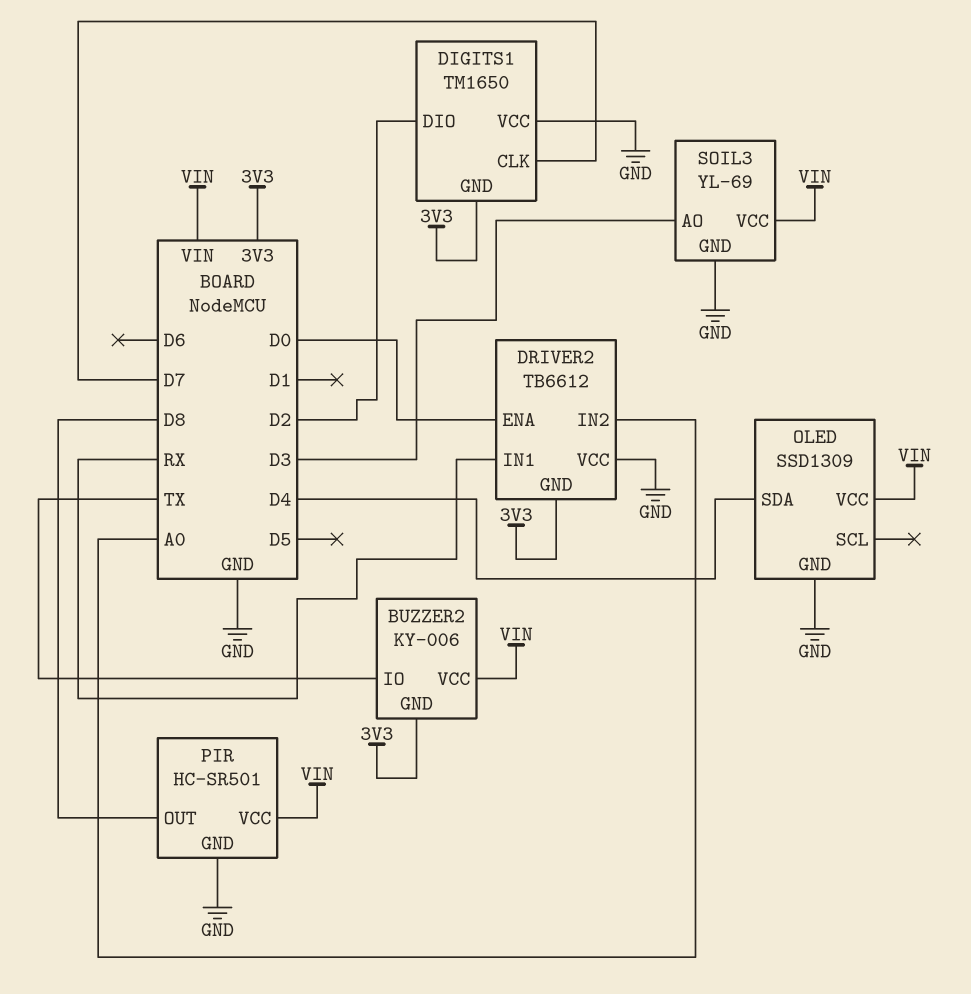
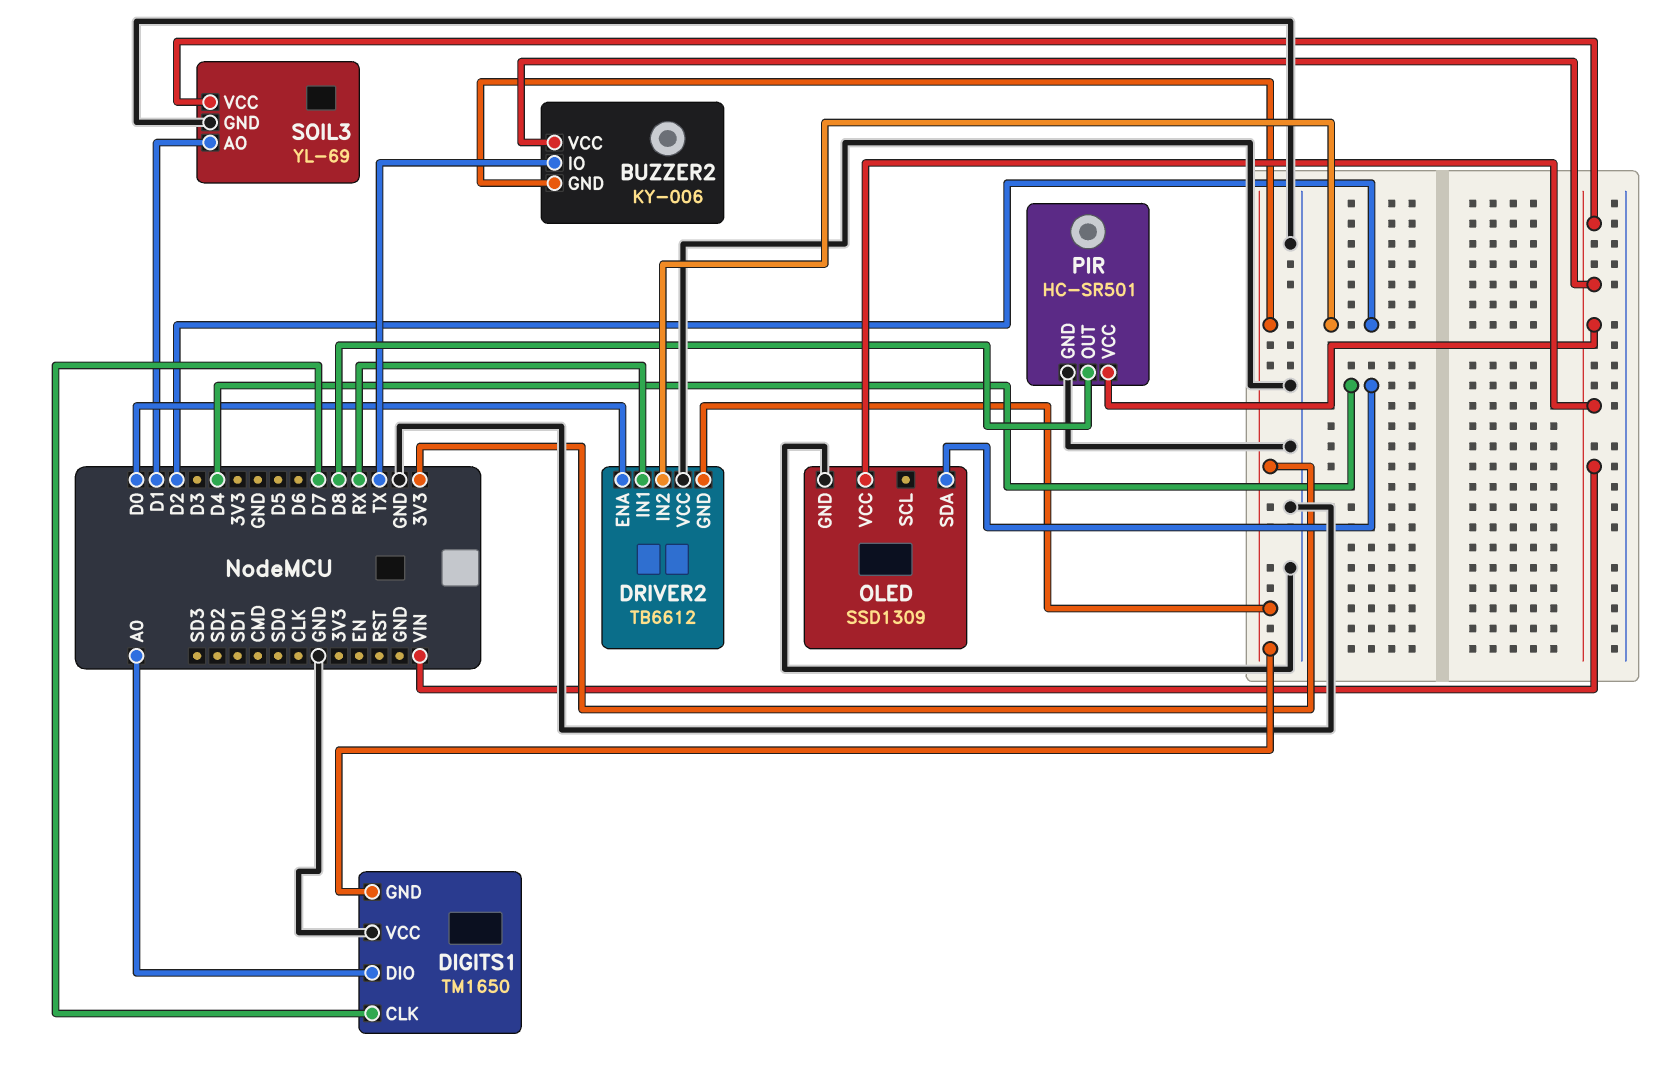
DIGITS1 pin DIO: D2 -> A0
DRIVER2 pin IN2: A0 -> D2
SOIL3 pin AO: D3 -> D1

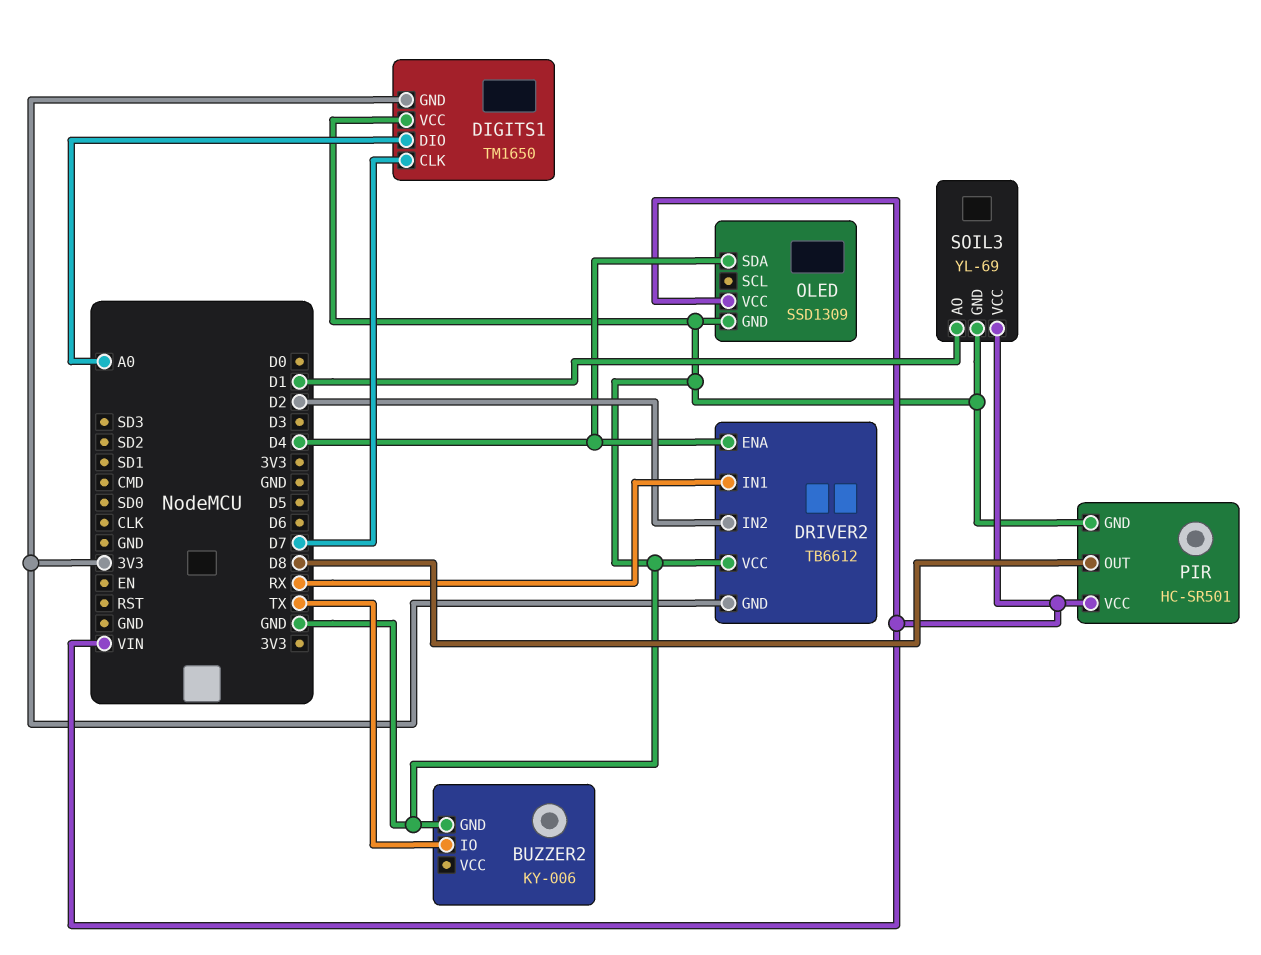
BUZZER2 pin GND: 3V3 -> GND
BUZZER2 pin VCC: VIN -> none
DRIVER2 pin ENA: D0 -> D4

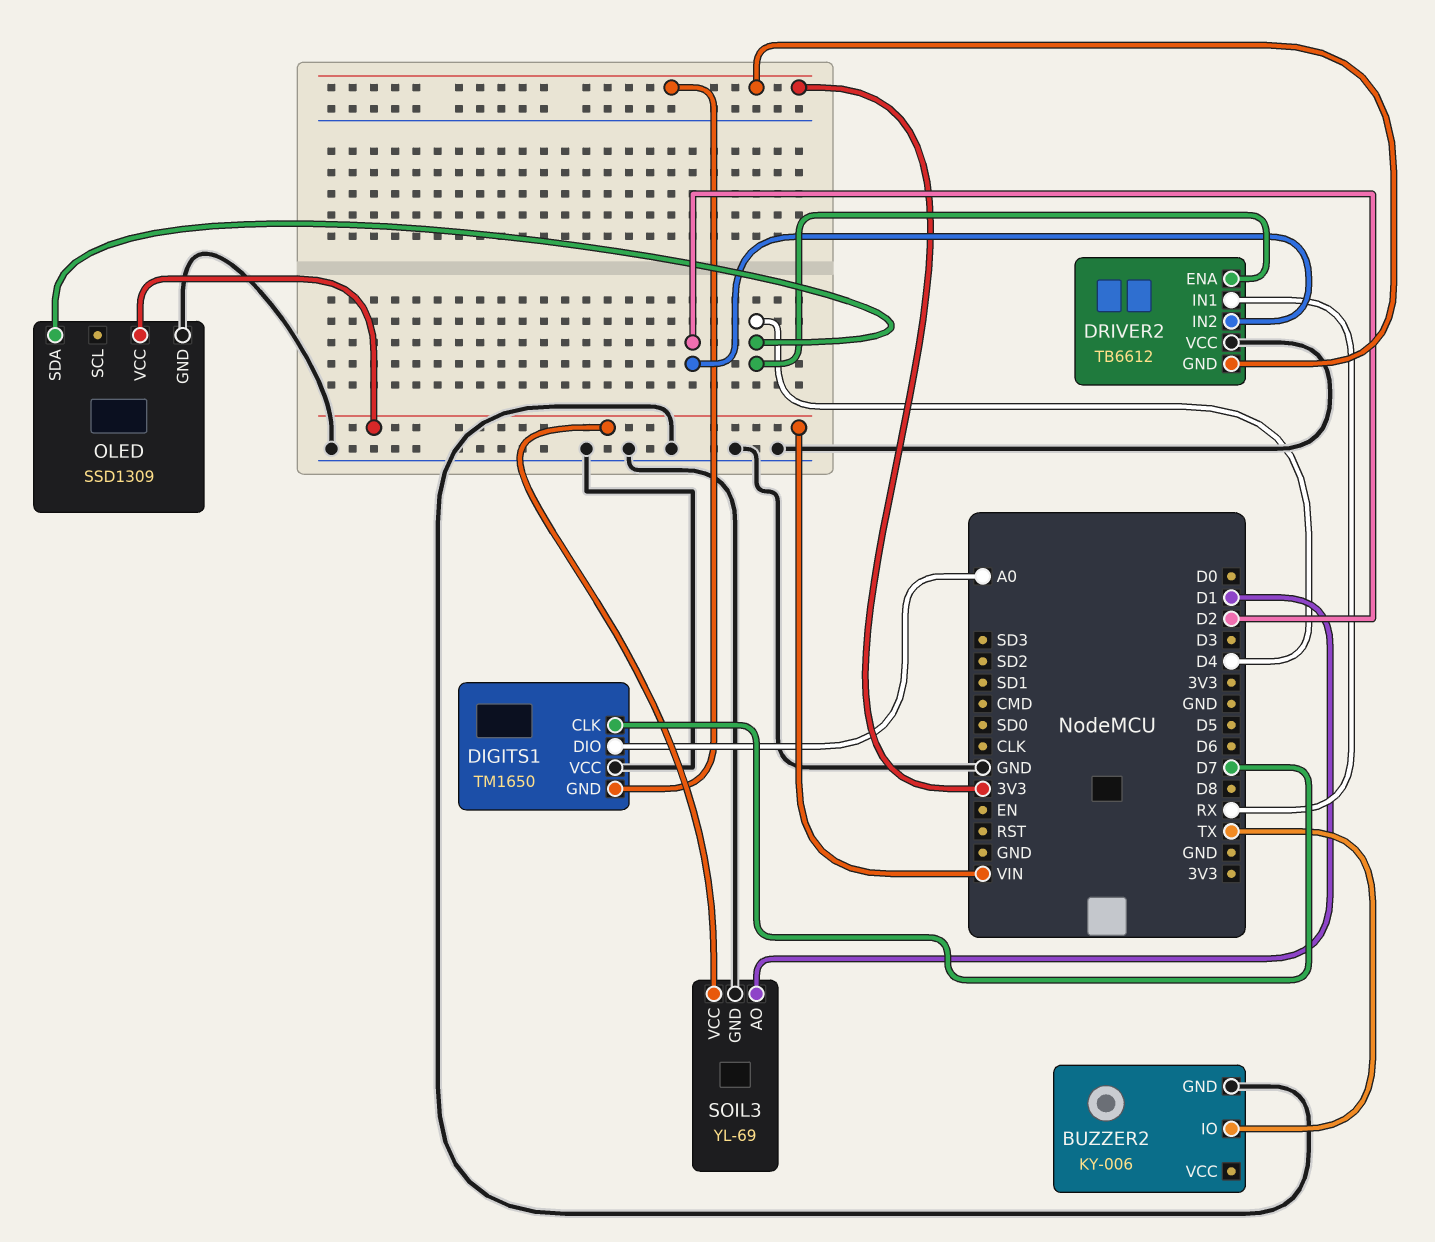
PIR: HC-SR501 -> none
PIR pin GND: GND -> none
PIR pin OUT: D8 -> none
PIR pin VCC: VIN -> none

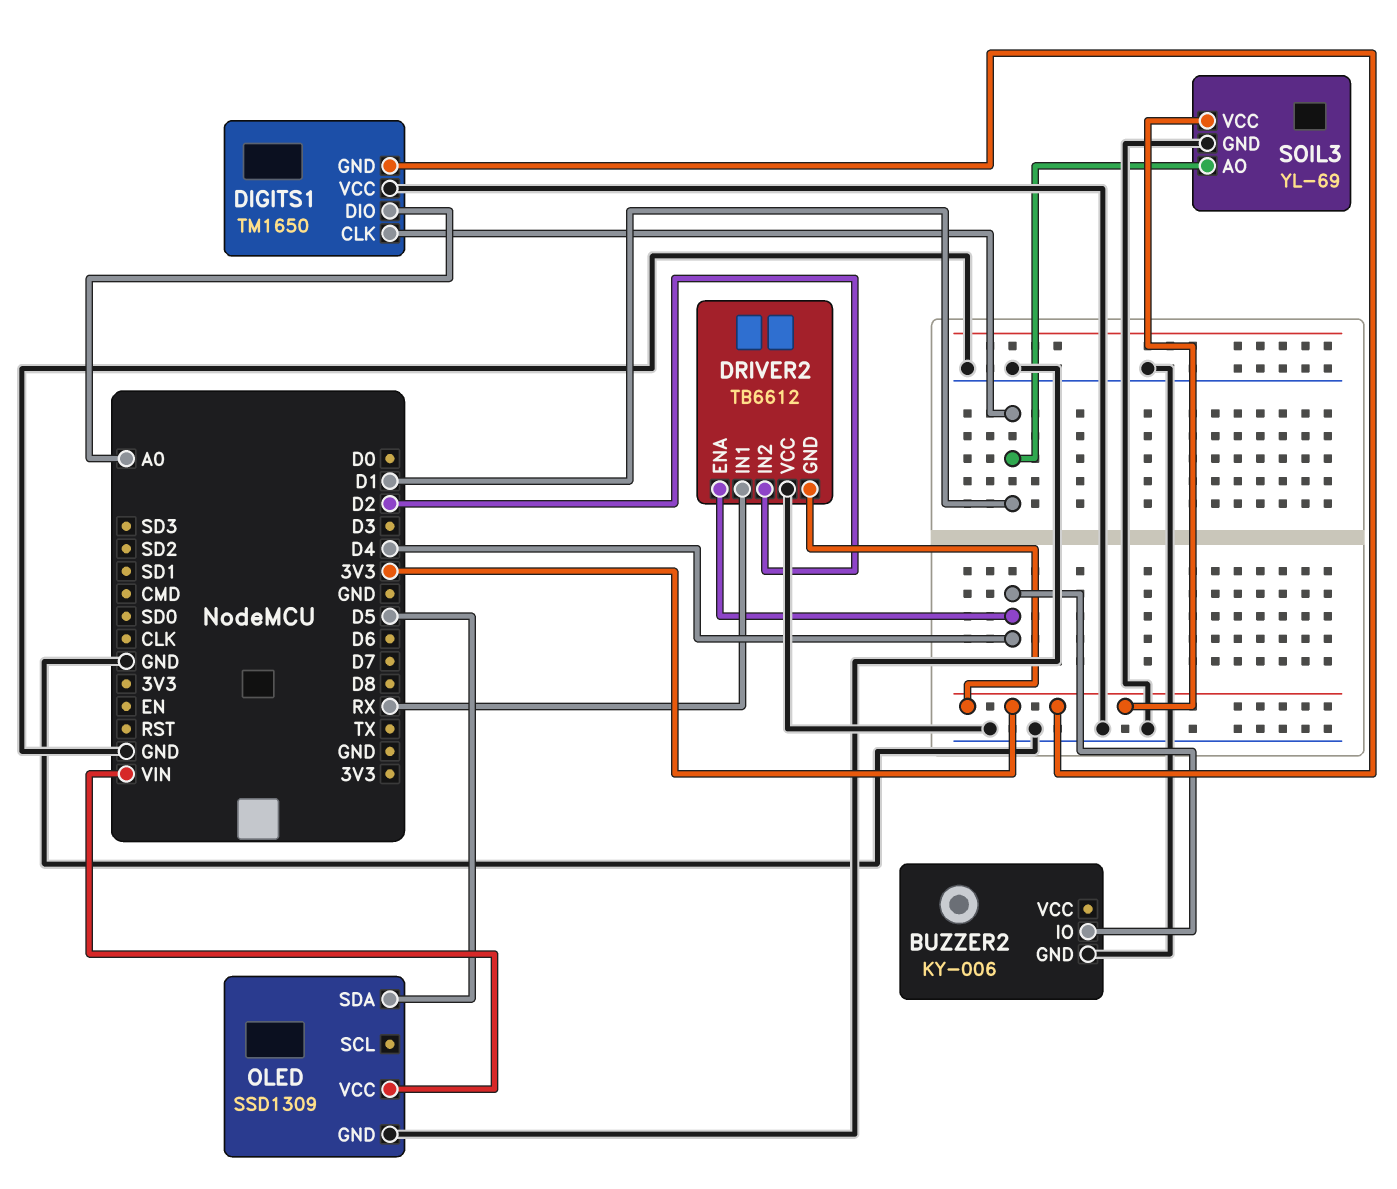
BUZZER2 pin IO: TX -> D4
DIGITS1 pin CLK: D7 -> D1
OLED pin SDA: D4 -> D5
SOIL3 pin VCC: VIN -> 3V3

